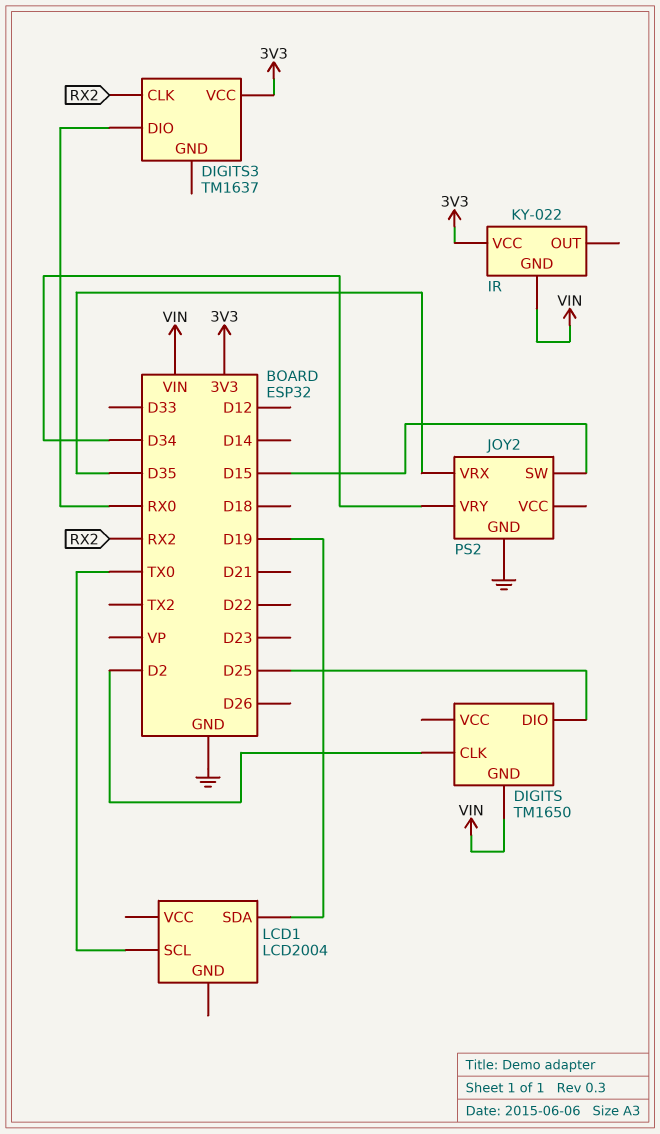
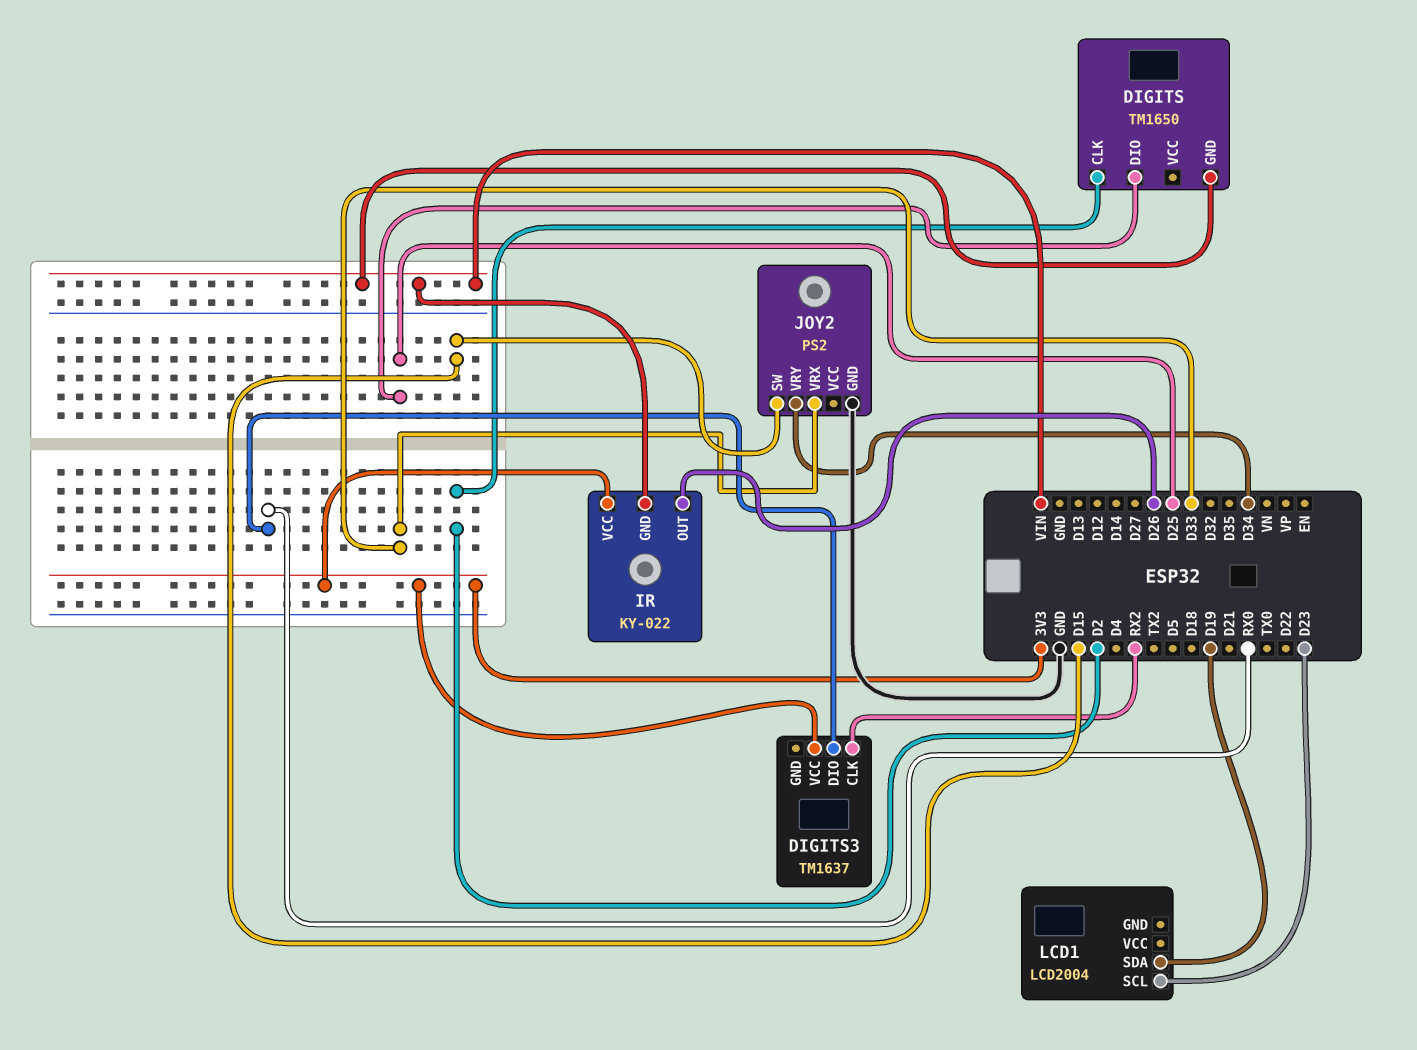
IR pin OUT: none -> D26
JOY2 pin VRX: D35 -> D33
LCD1 pin SCL: TX0 -> D23

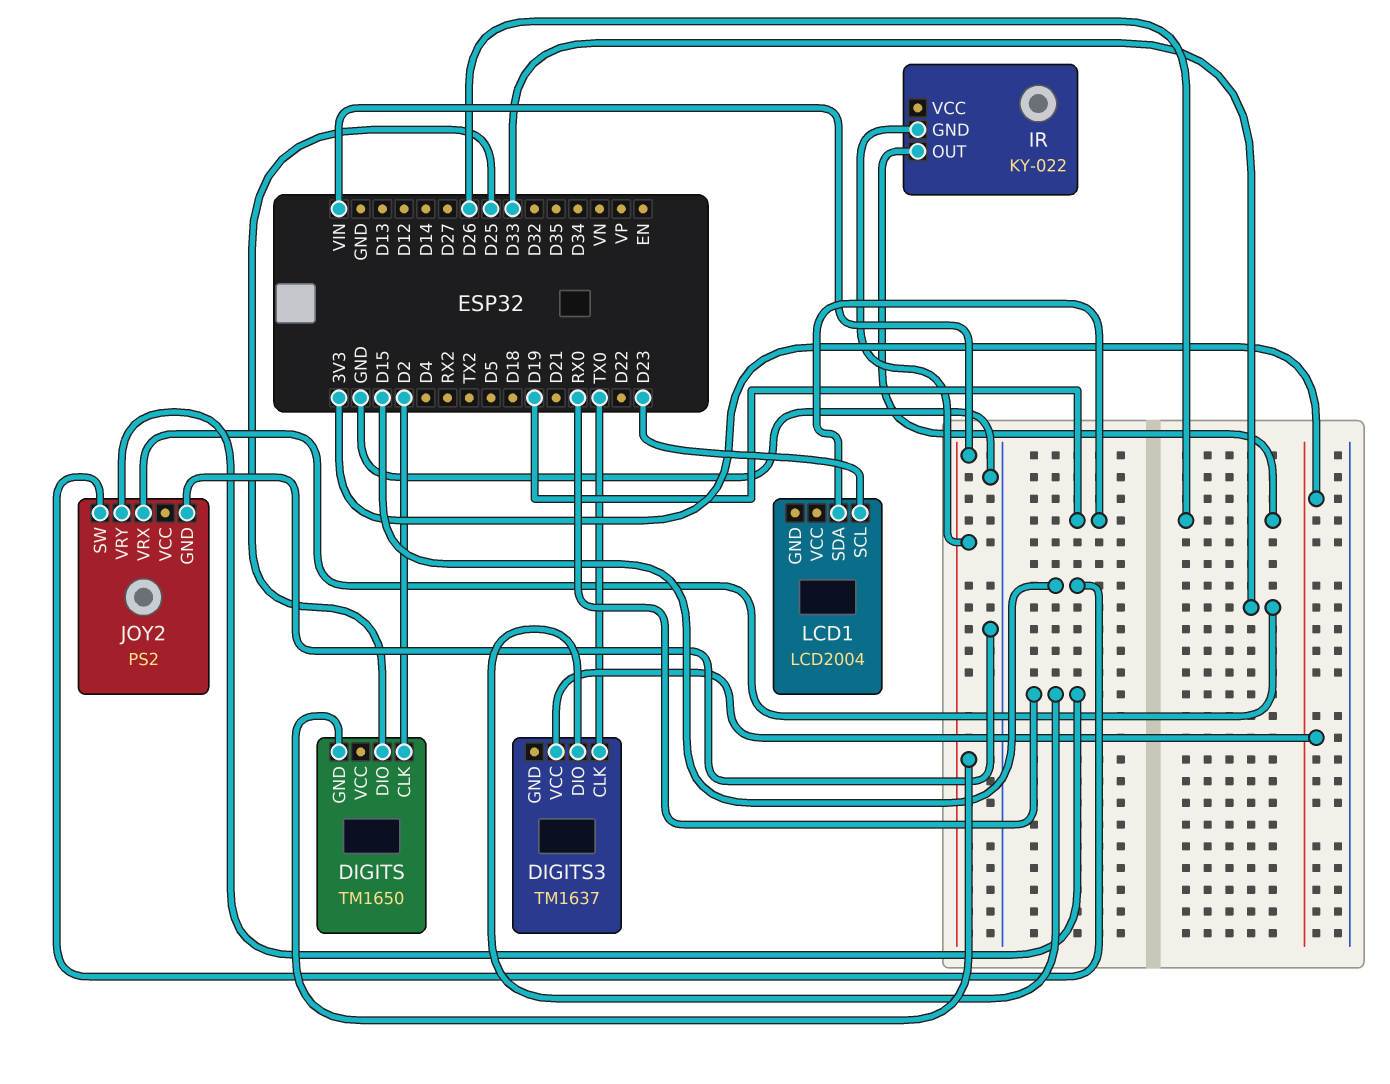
DIGITS3 pin CLK: RX2 -> TX0
IR pin VCC: 3V3 -> none
JOY2 pin VRY: D34 -> RX0

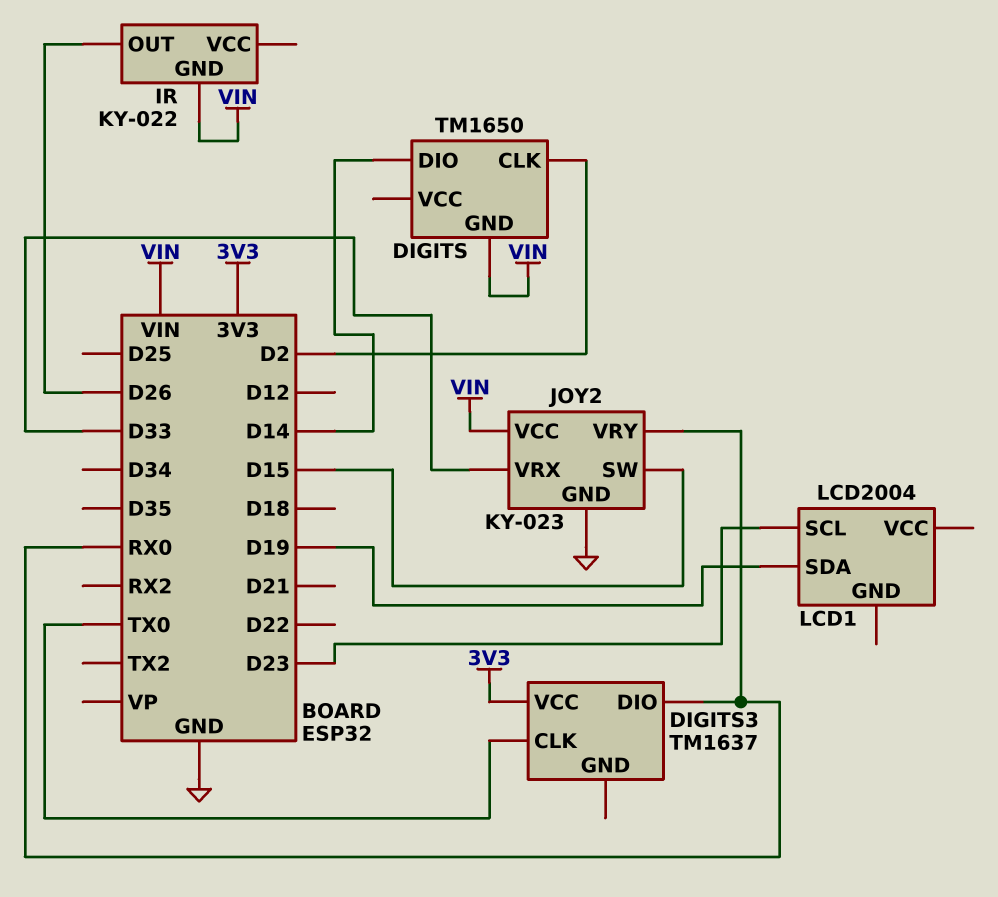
DIGITS pin DIO: D25 -> D14
JOY2: PS2 -> KY-023
JOY2 pin VCC: none -> VIN

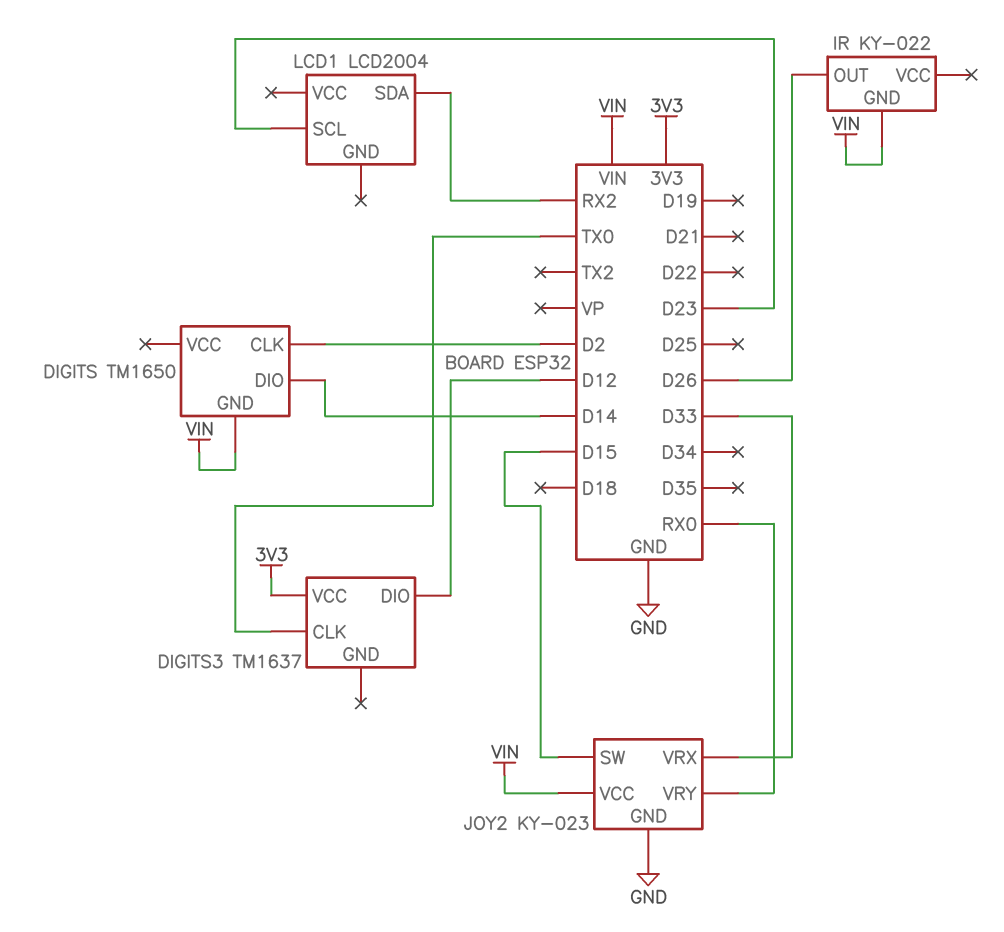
DIGITS3 pin DIO: RX0 -> D12
LCD1 pin SDA: D19 -> RX2

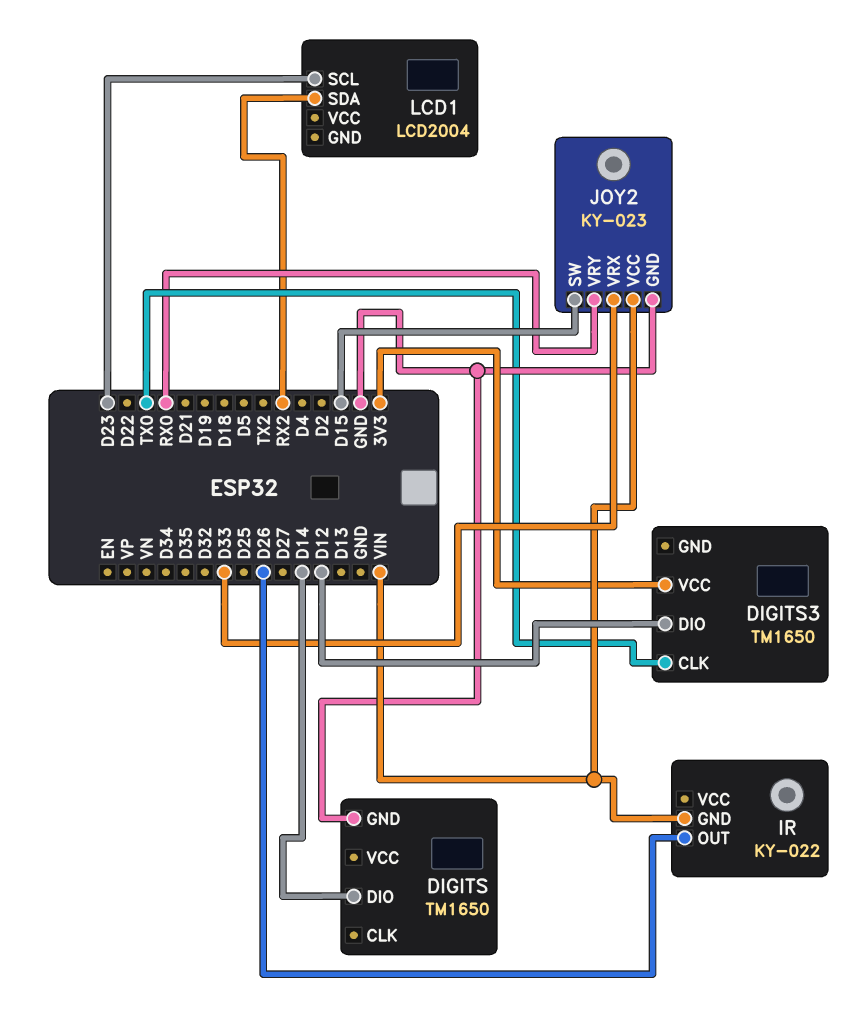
DIGITS pin CLK: D2 -> none
DIGITS pin GND: VIN -> GND
DIGITS3: TM1637 -> TM1650

